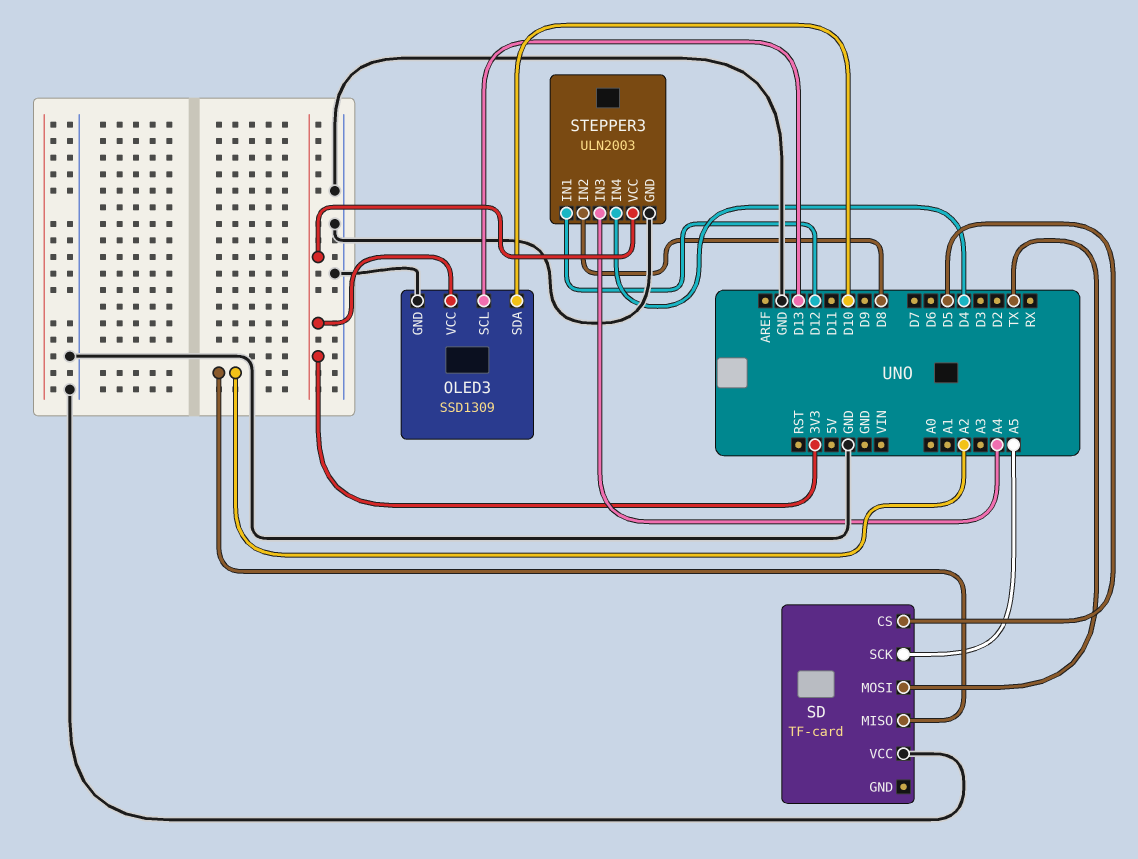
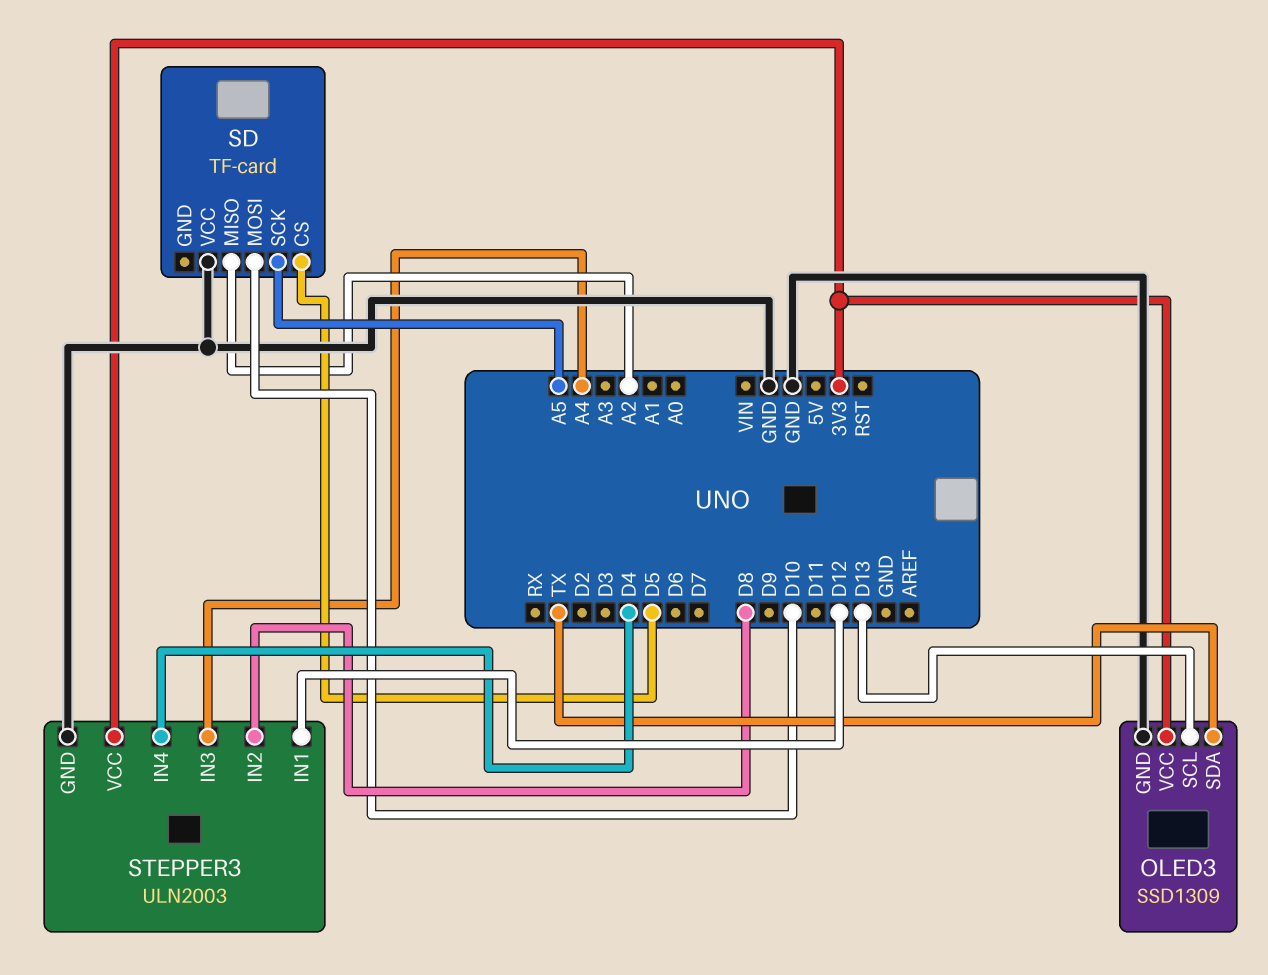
OLED3 pin SDA: D10 -> TX
SD pin MOSI: TX -> D10

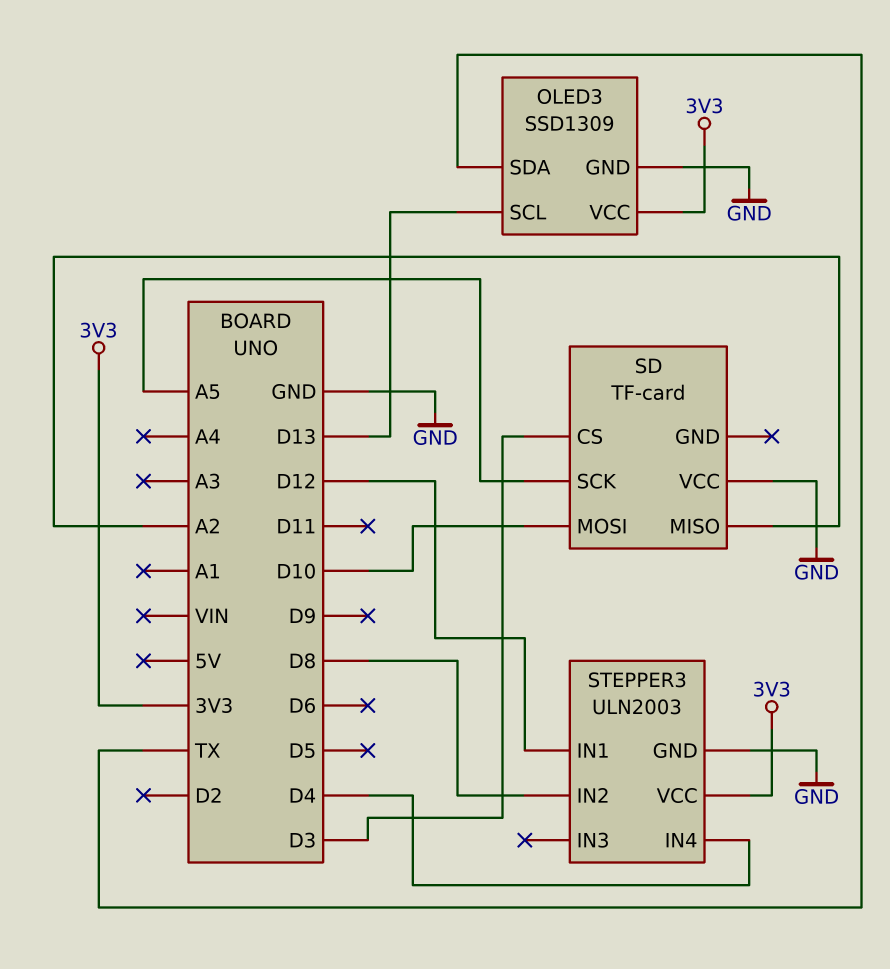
SD pin CS: D5 -> D3
STEPPER3 pin IN3: A4 -> none

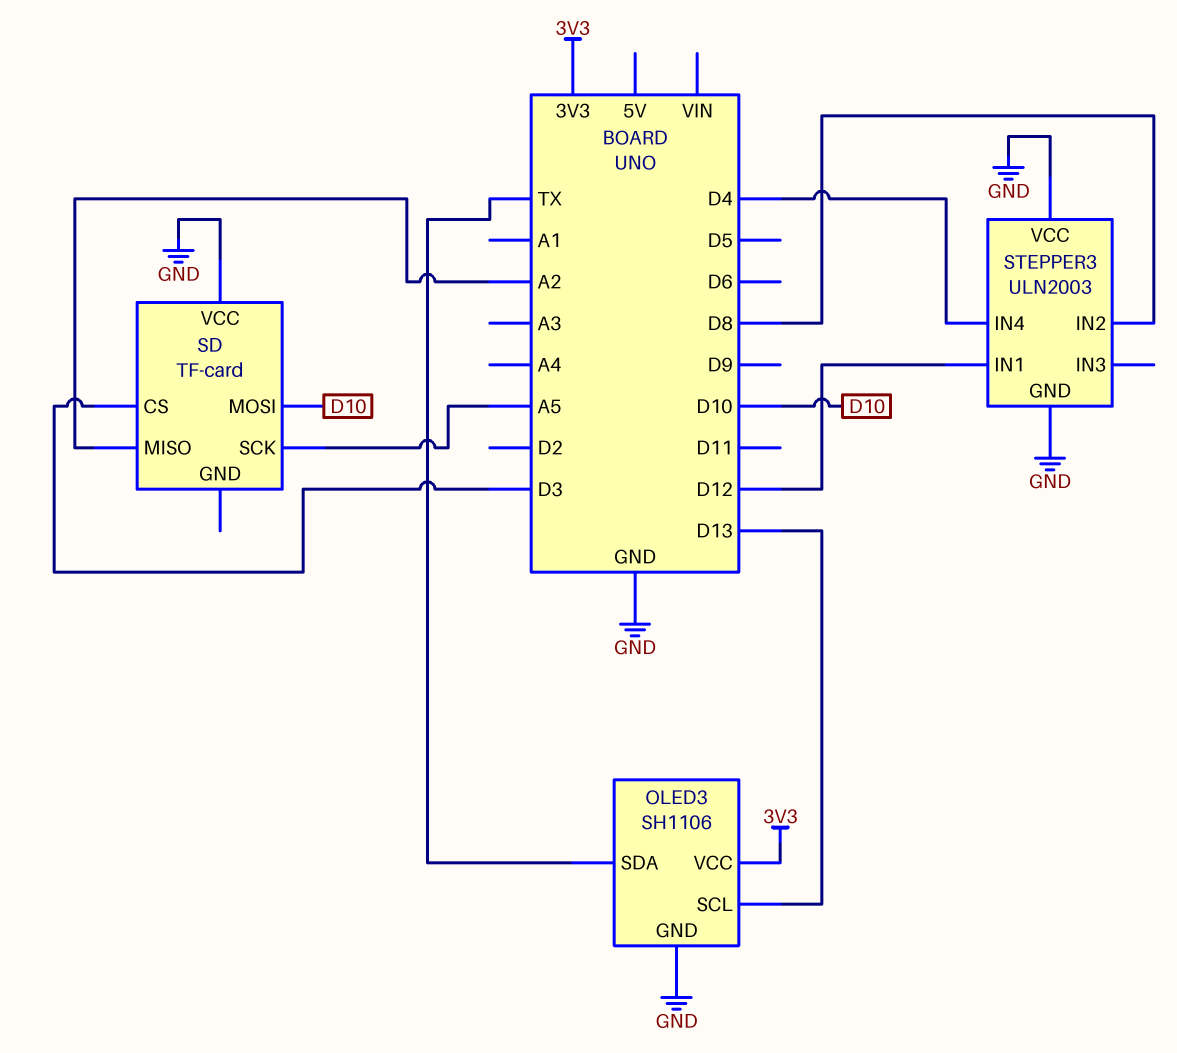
OLED3: SSD1309 -> SH1106
STEPPER3 pin VCC: 3V3 -> GND

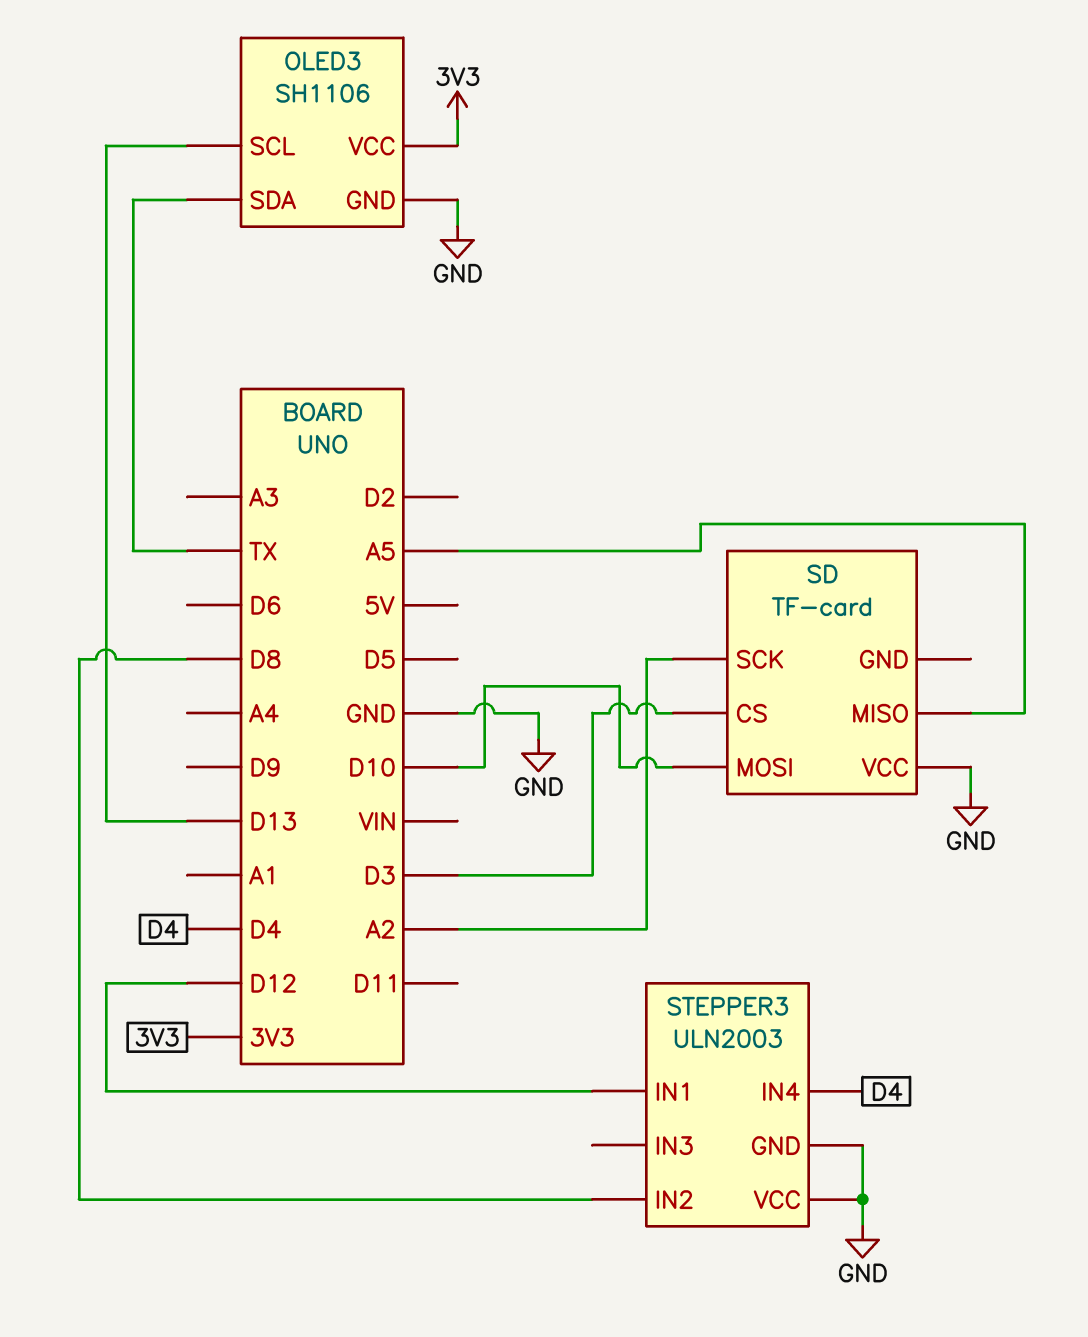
SD pin MISO: A2 -> A5
SD pin SCK: A5 -> A2

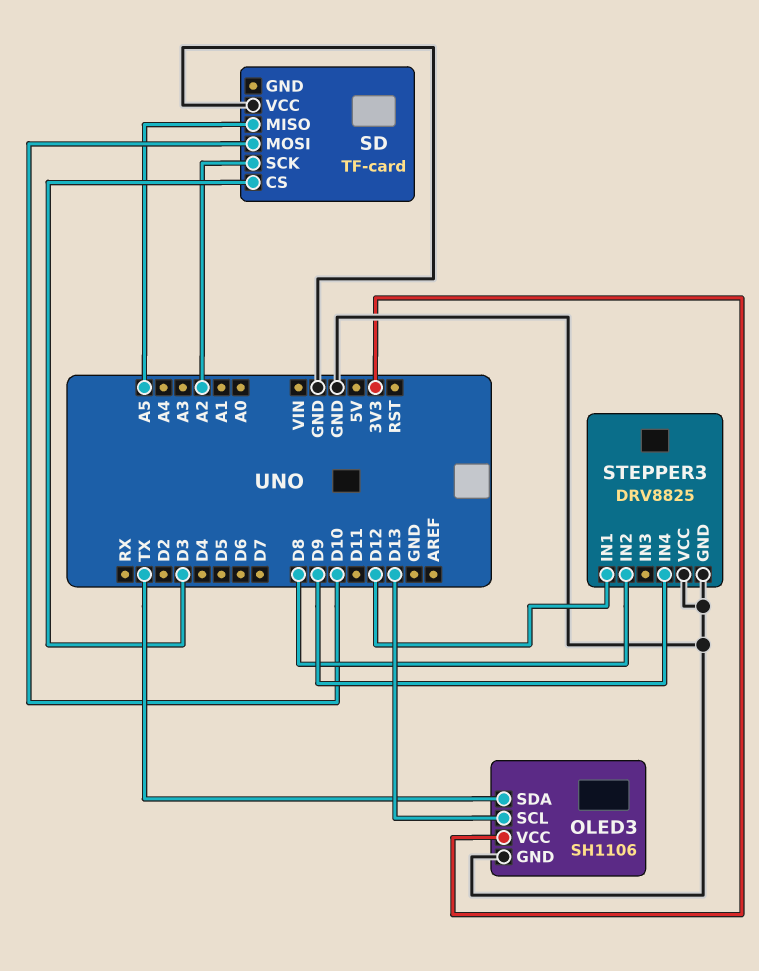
STEPPER3: ULN2003 -> DRV8825
STEPPER3 pin IN4: D4 -> D9

